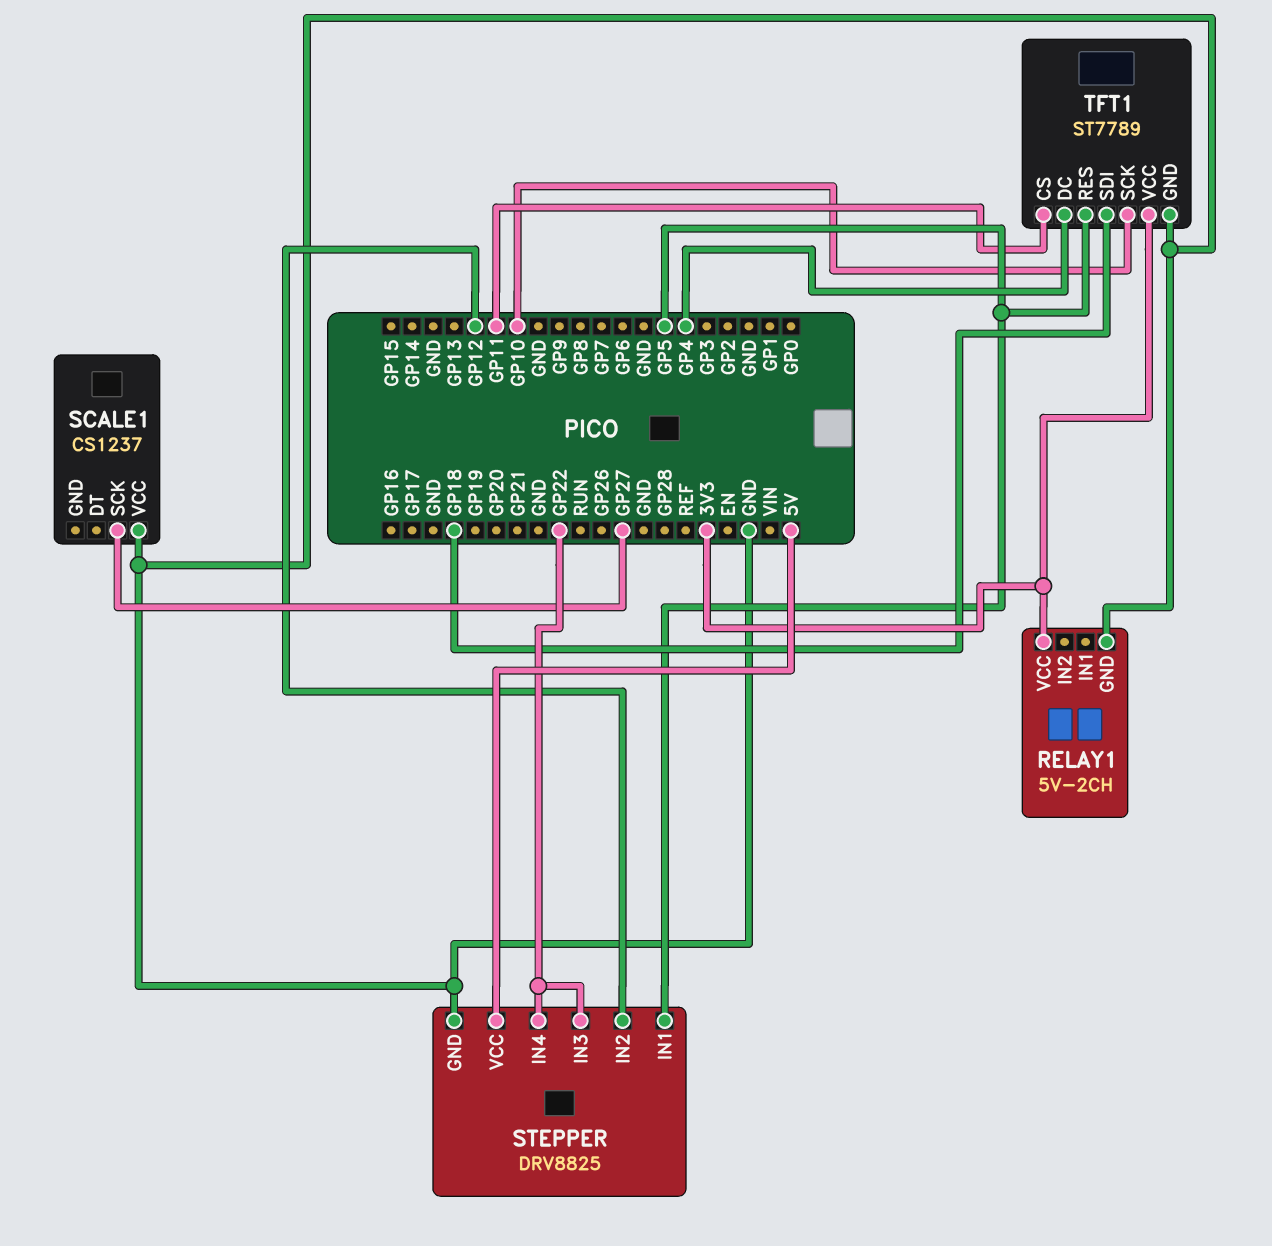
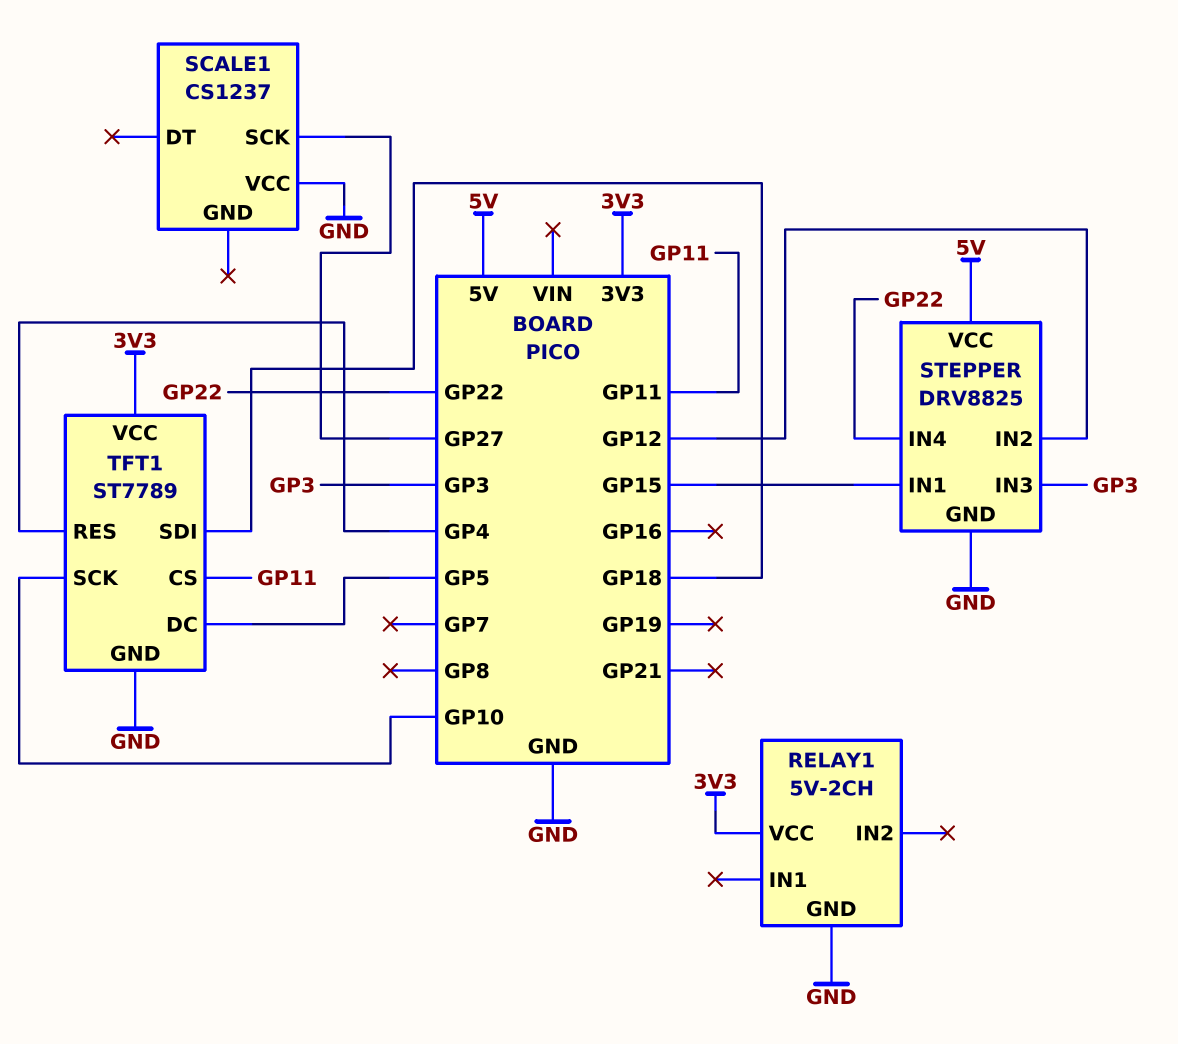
STEPPER pin IN1: GP5 -> GP15
STEPPER pin IN3: GP22 -> GP3
TFT1 pin DC: GP4 -> GP5
TFT1 pin RES: GP5 -> GP4

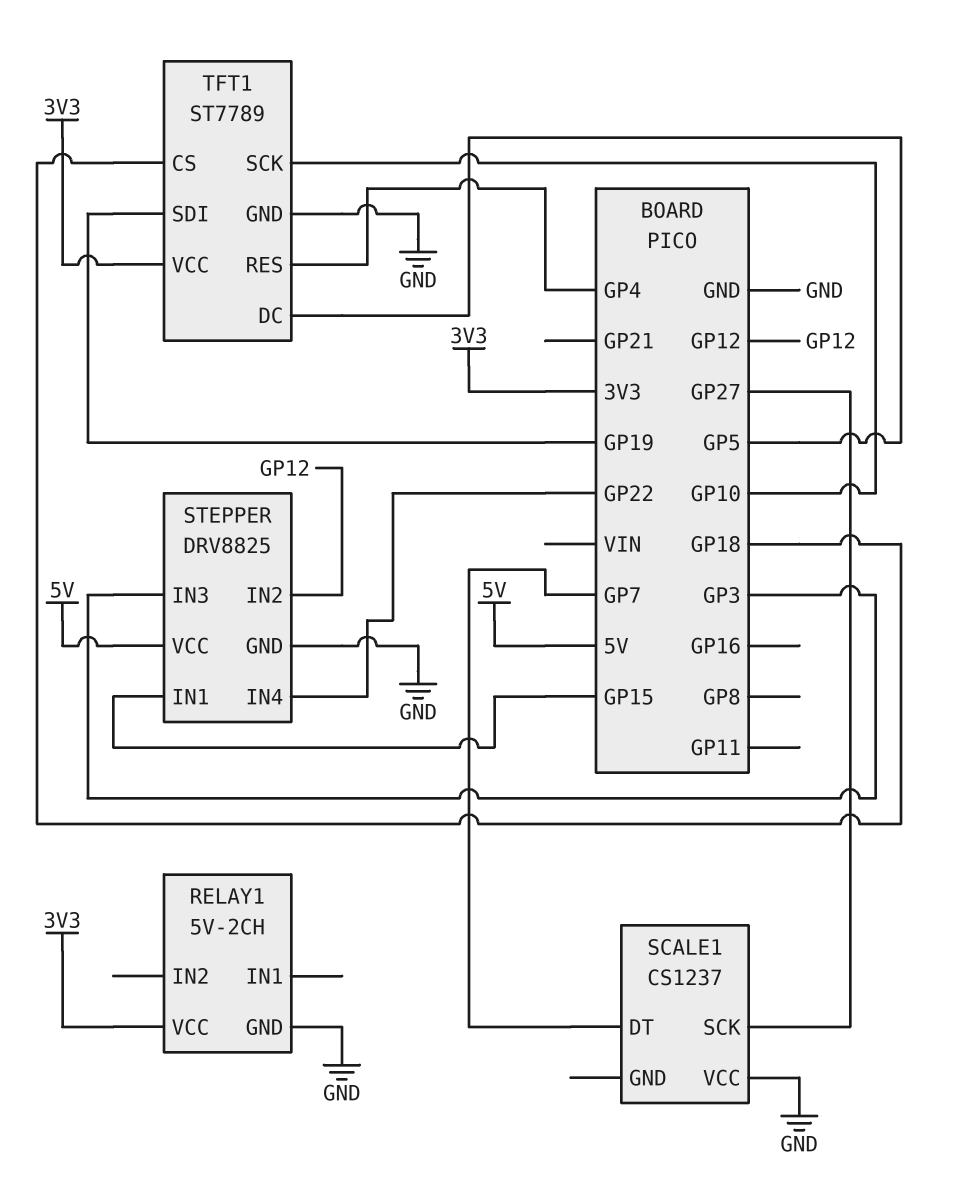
SCALE1 pin DT: none -> GP7
TFT1 pin CS: GP11 -> GP18
TFT1 pin SDI: GP18 -> GP19

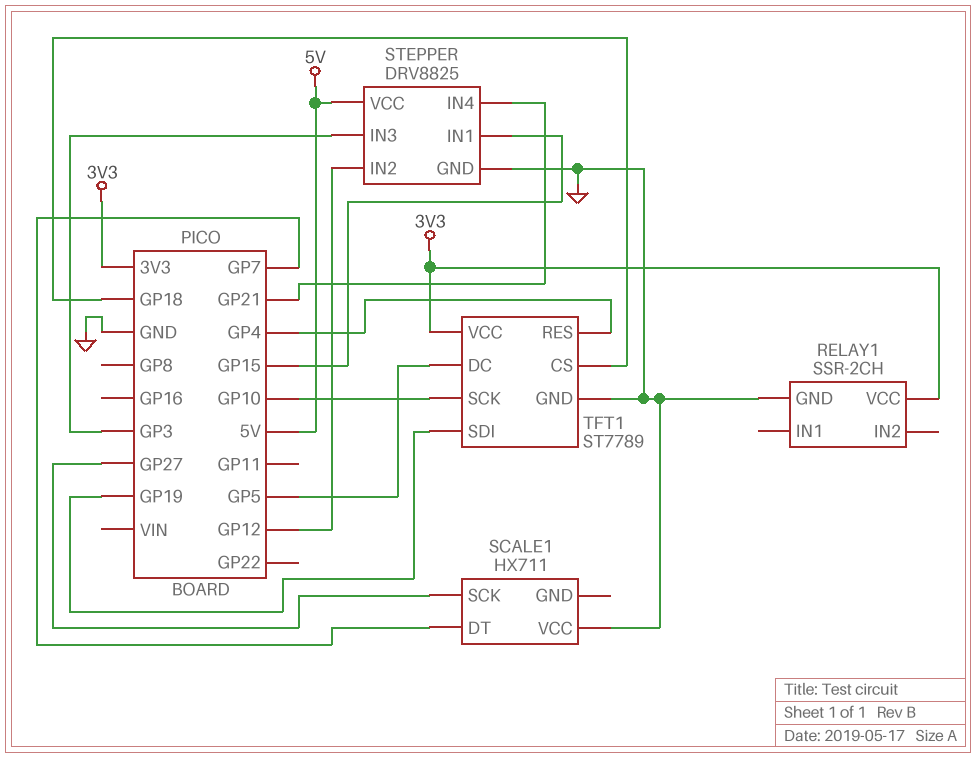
RELAY1: 5V-2CH -> SSR-2CH
SCALE1: CS1237 -> HX711
STEPPER pin IN4: GP22 -> GP21

